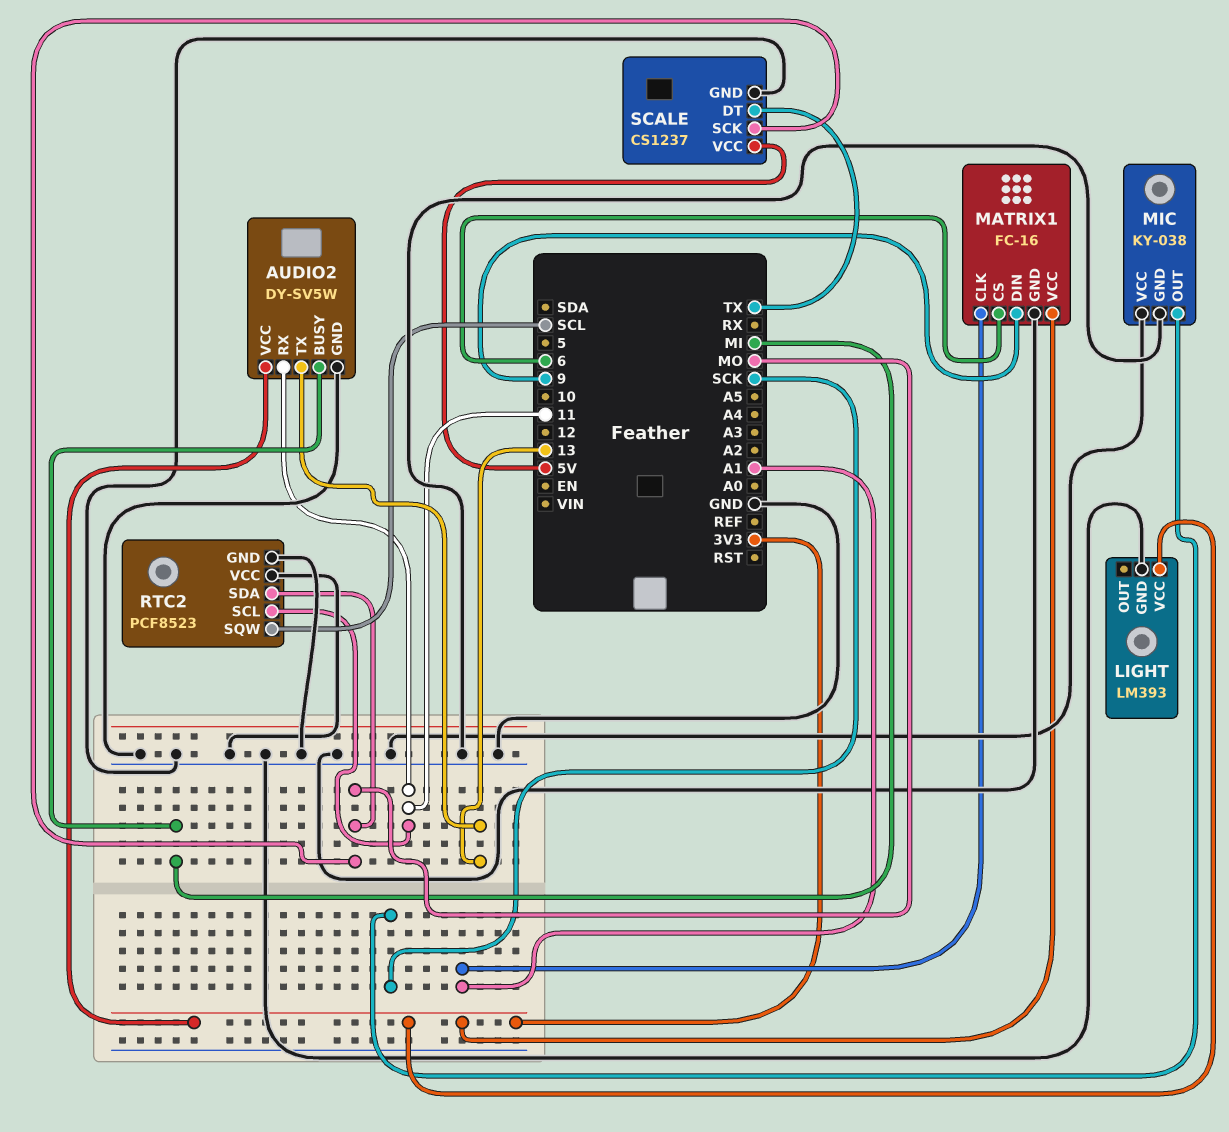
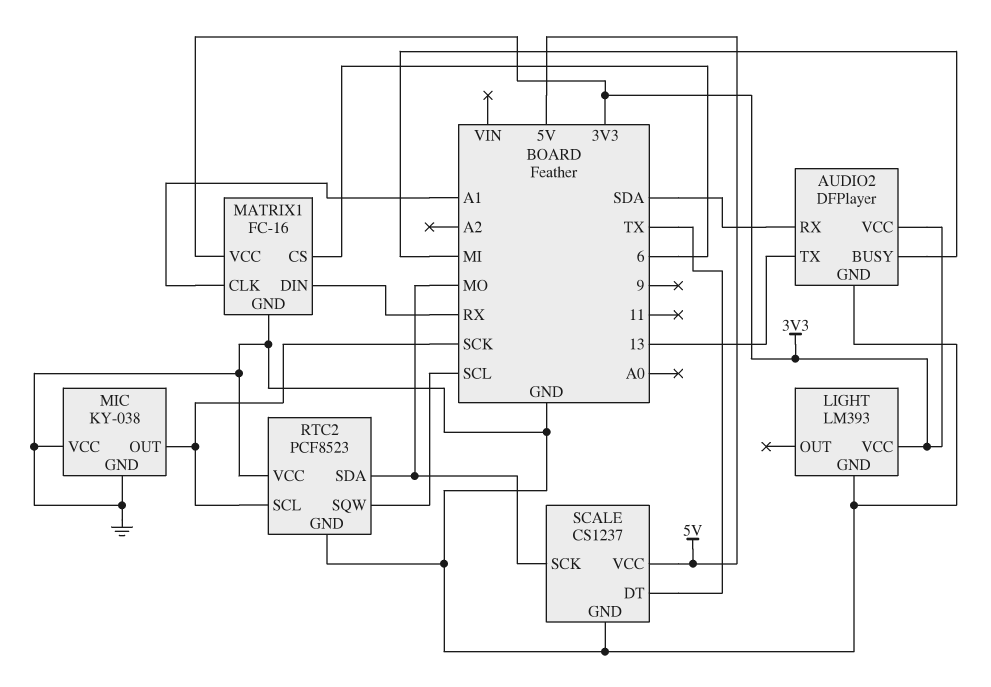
AUDIO2: DY-SV5W -> DFPlayer
AUDIO2 pin RX: 11 -> SDA
MATRIX1 pin DIN: 9 -> RX
RTC2 pin SCL: 11 -> SCK

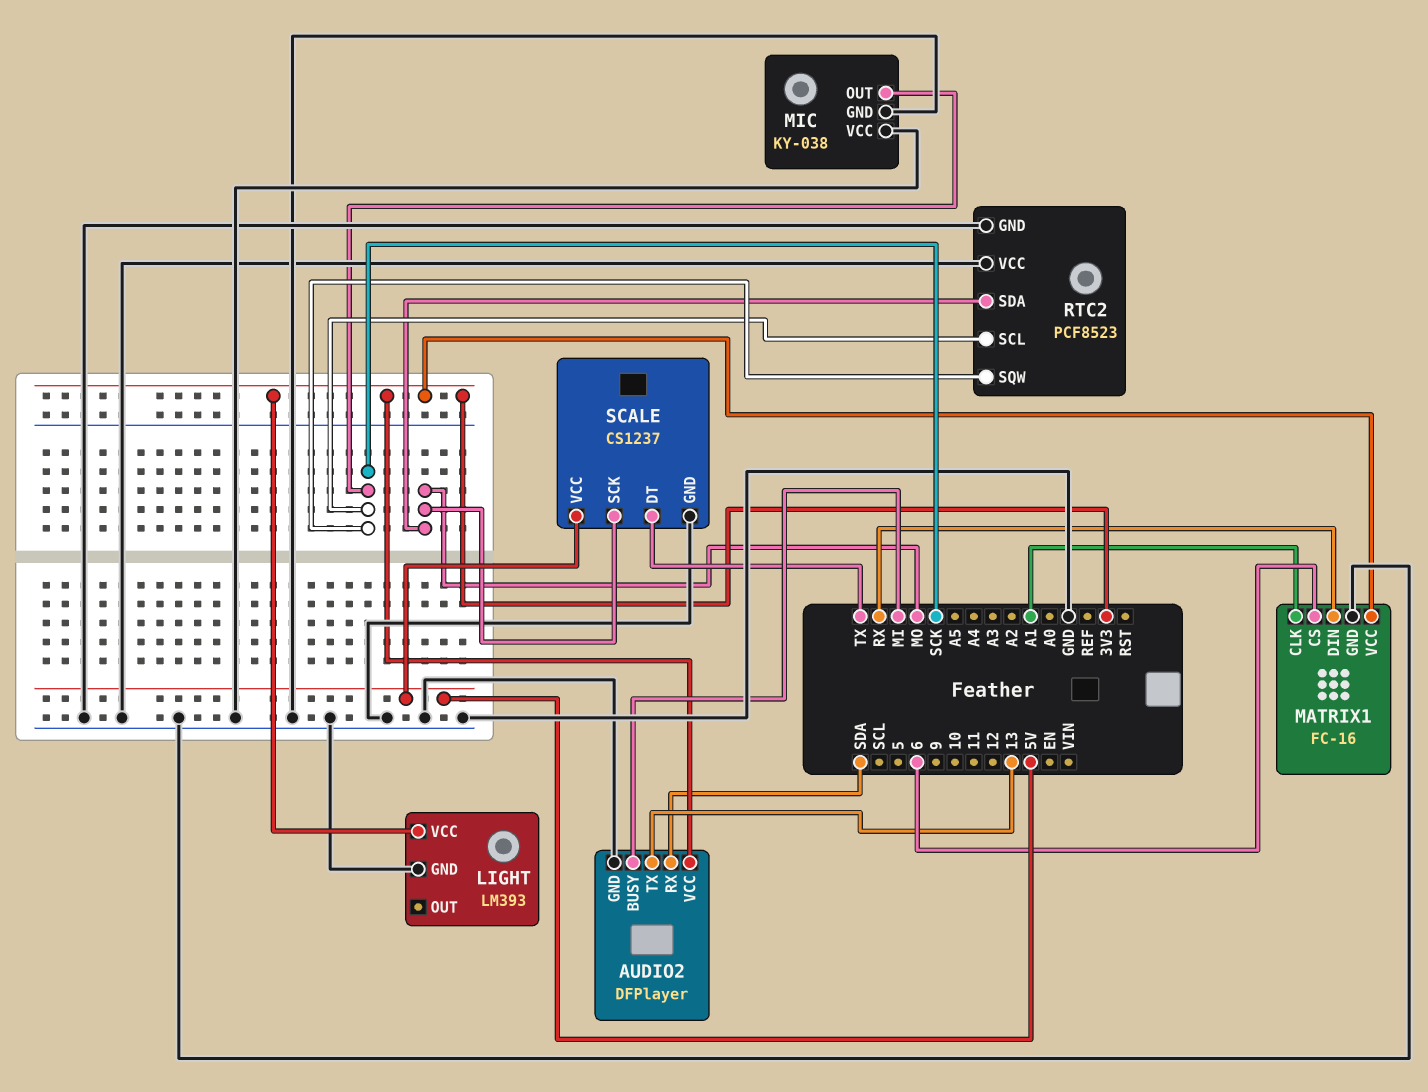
RTC2 pin SQW: SCL -> SCK

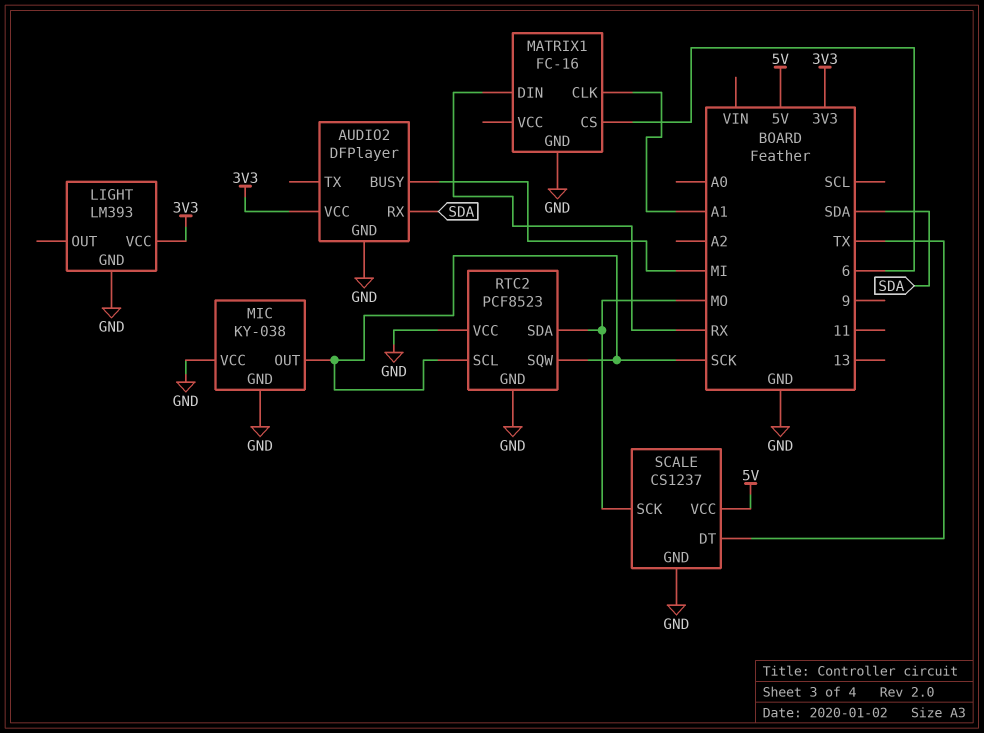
AUDIO2 pin TX: 13 -> none
MATRIX1 pin VCC: 3V3 -> none

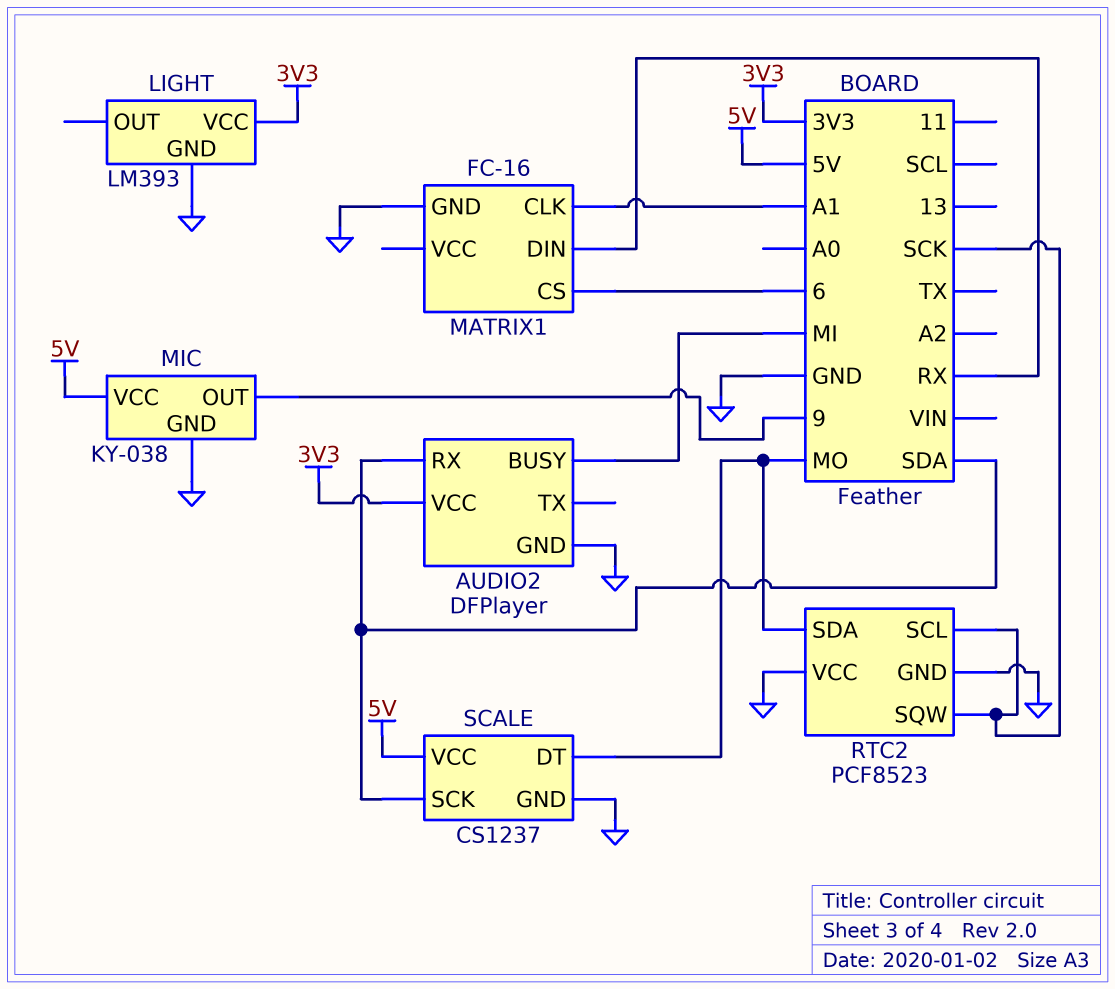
MIC pin OUT: SCK -> 9
MIC pin VCC: GND -> 5V
SCALE pin DT: TX -> MO
SCALE pin SCK: MO -> SDA

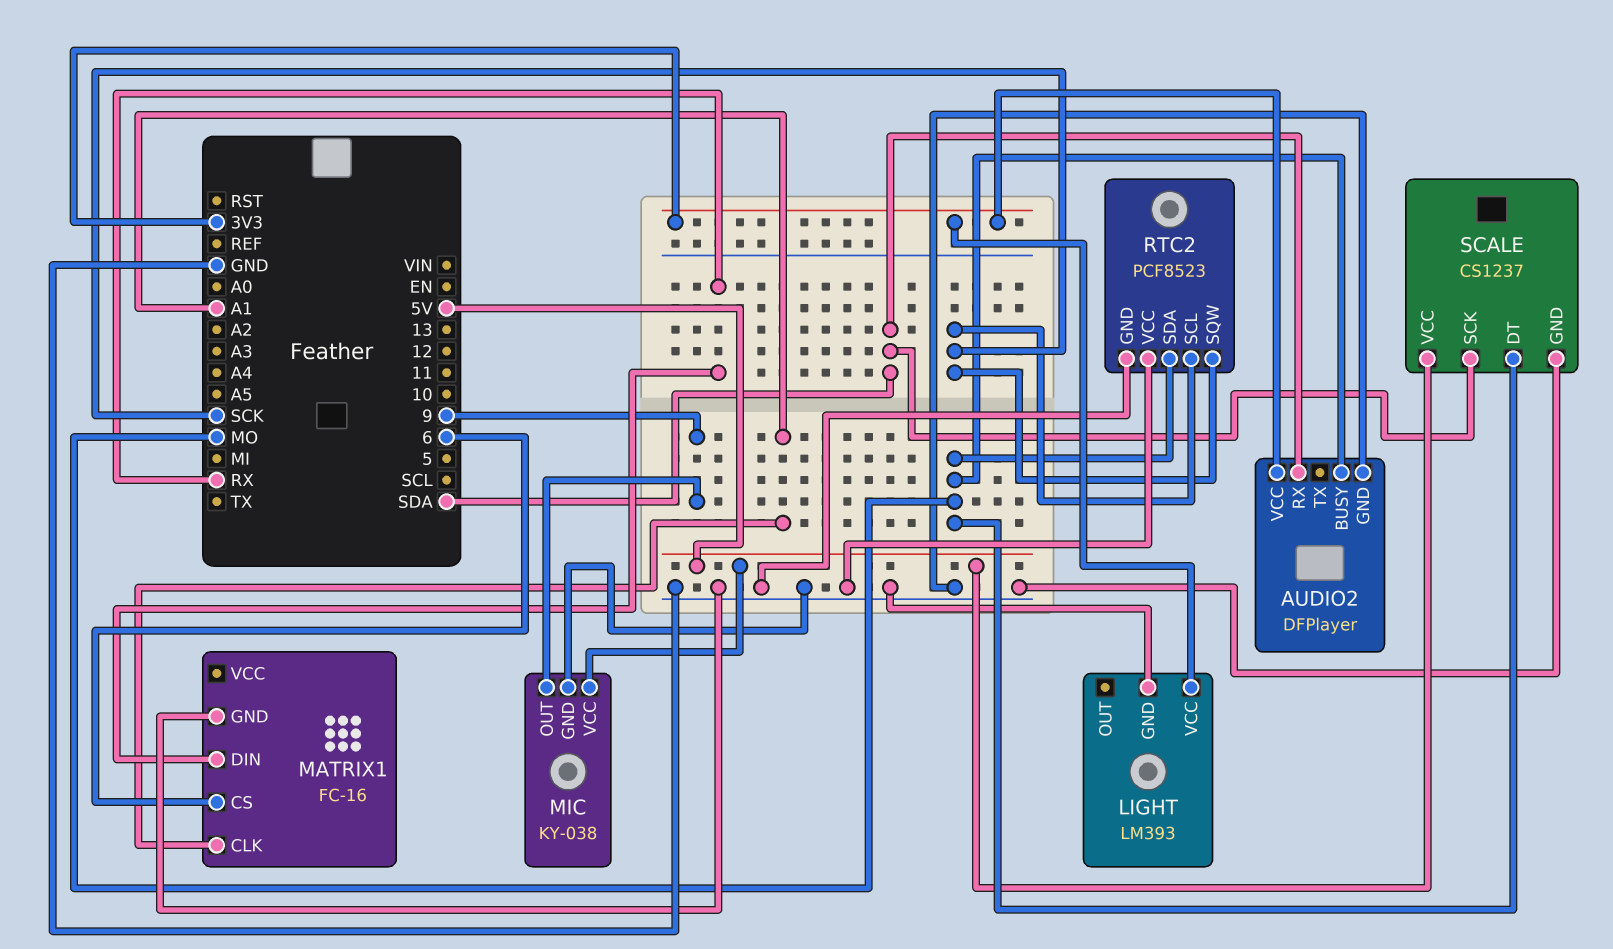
AUDIO2 pin BUSY: MI -> MO

